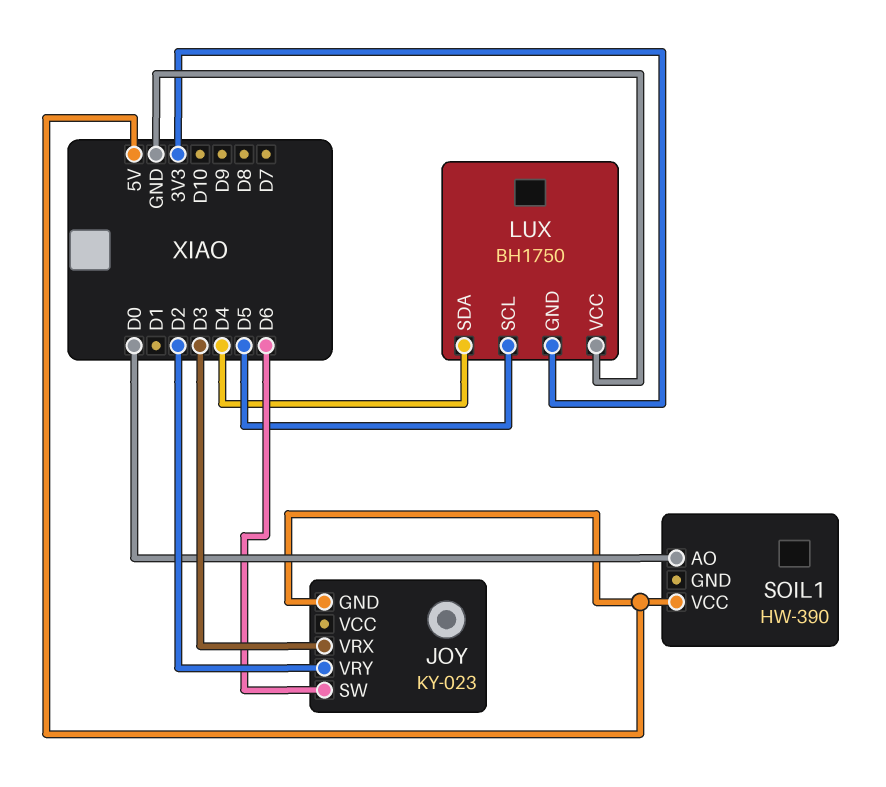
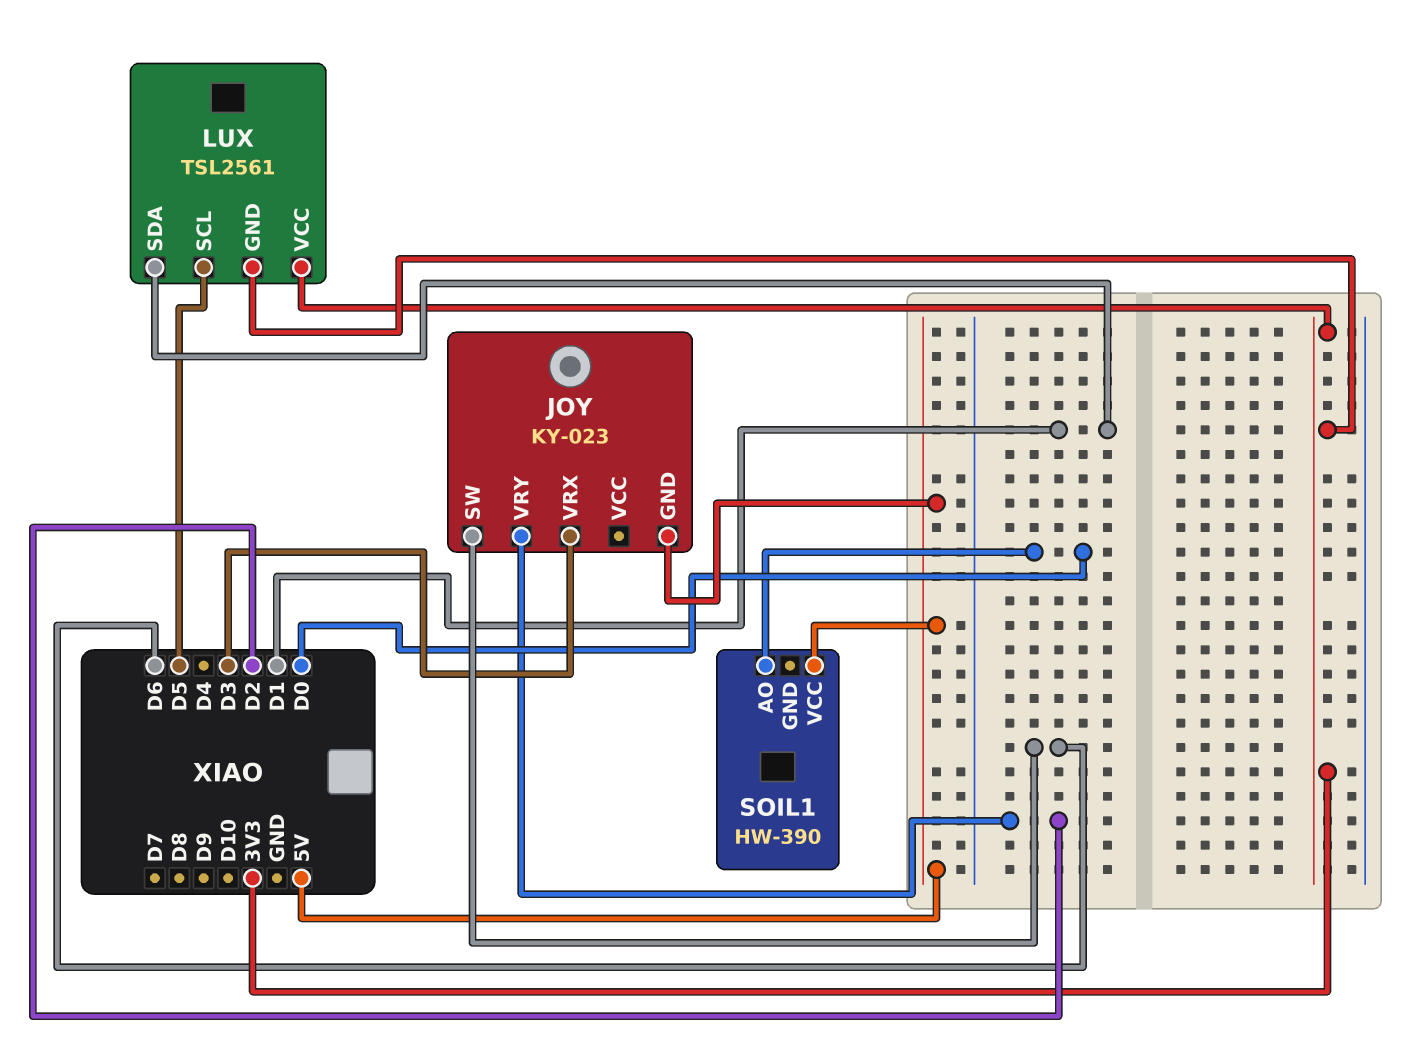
LUX: BH1750 -> TSL2561
LUX pin SDA: D4 -> D1
LUX pin VCC: GND -> 3V3

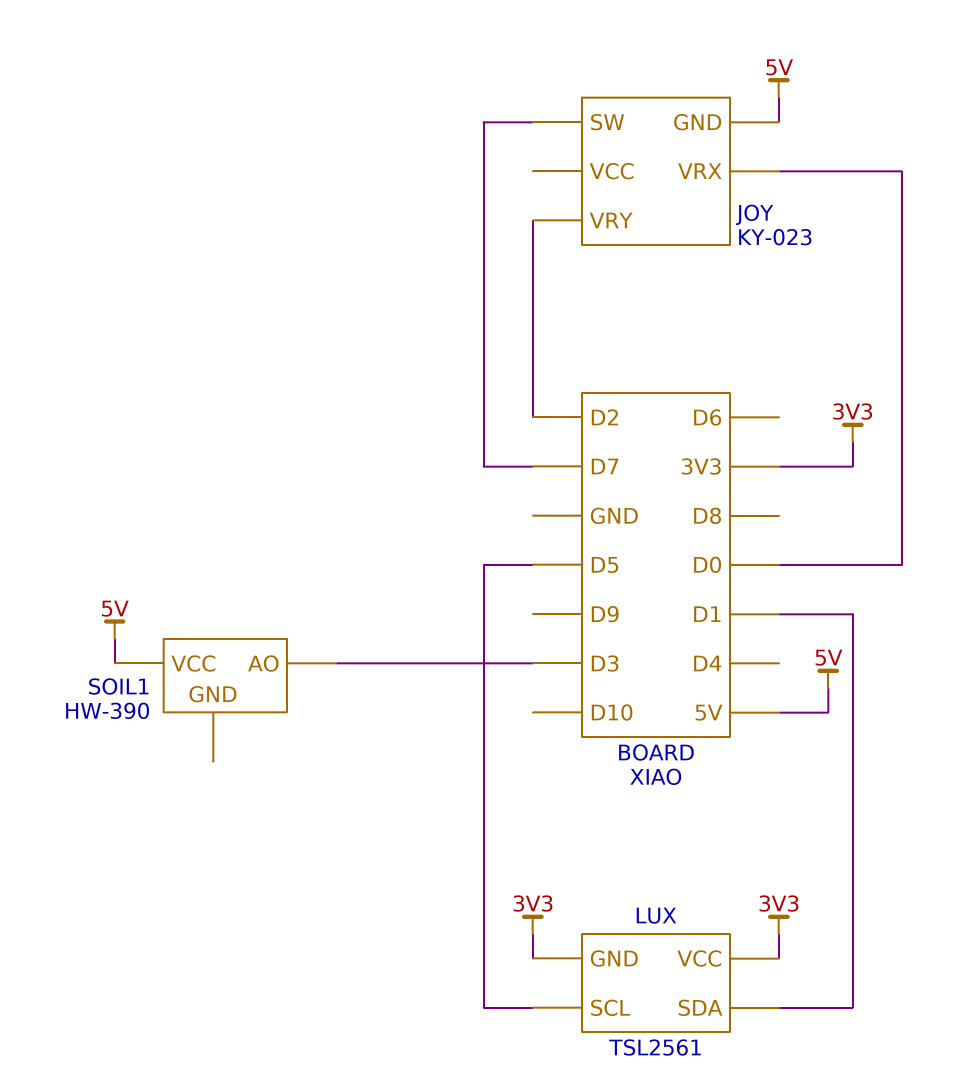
JOY pin SW: D6 -> D7
JOY pin VRX: D3 -> D0
SOIL1 pin AO: D0 -> D3

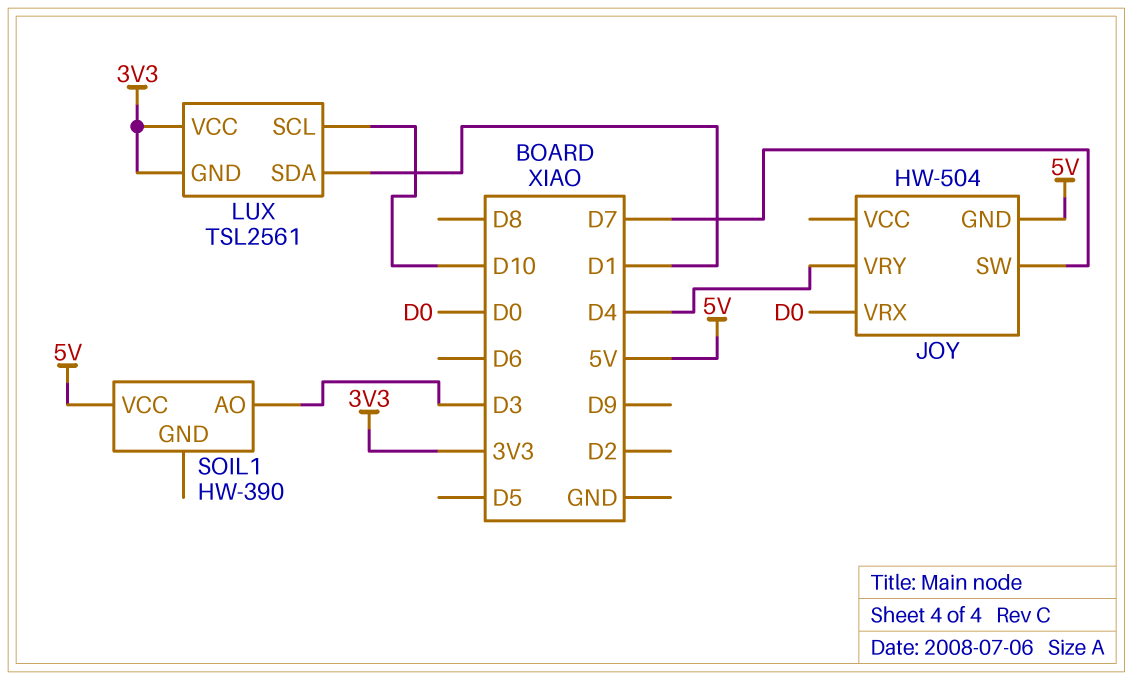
JOY: KY-023 -> HW-504
JOY pin VRY: D2 -> D4
LUX pin SCL: D5 -> D10

